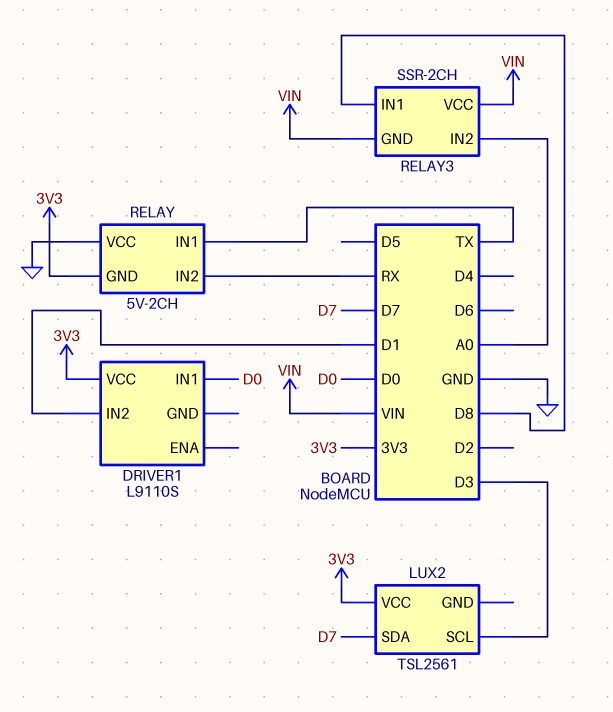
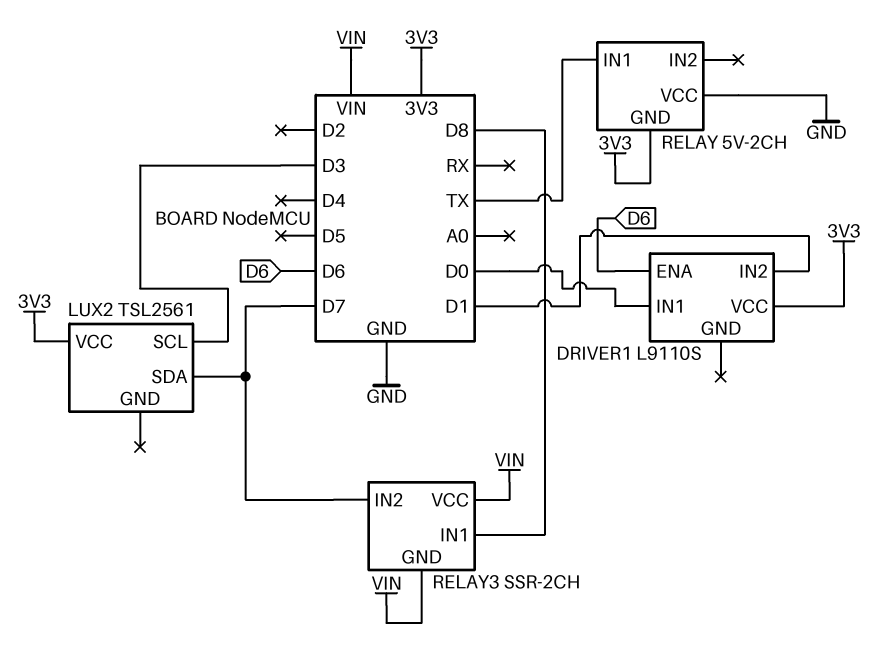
DRIVER1 pin ENA: none -> D6
RELAY pin IN2: RX -> none
RELAY3 pin IN2: A0 -> D7

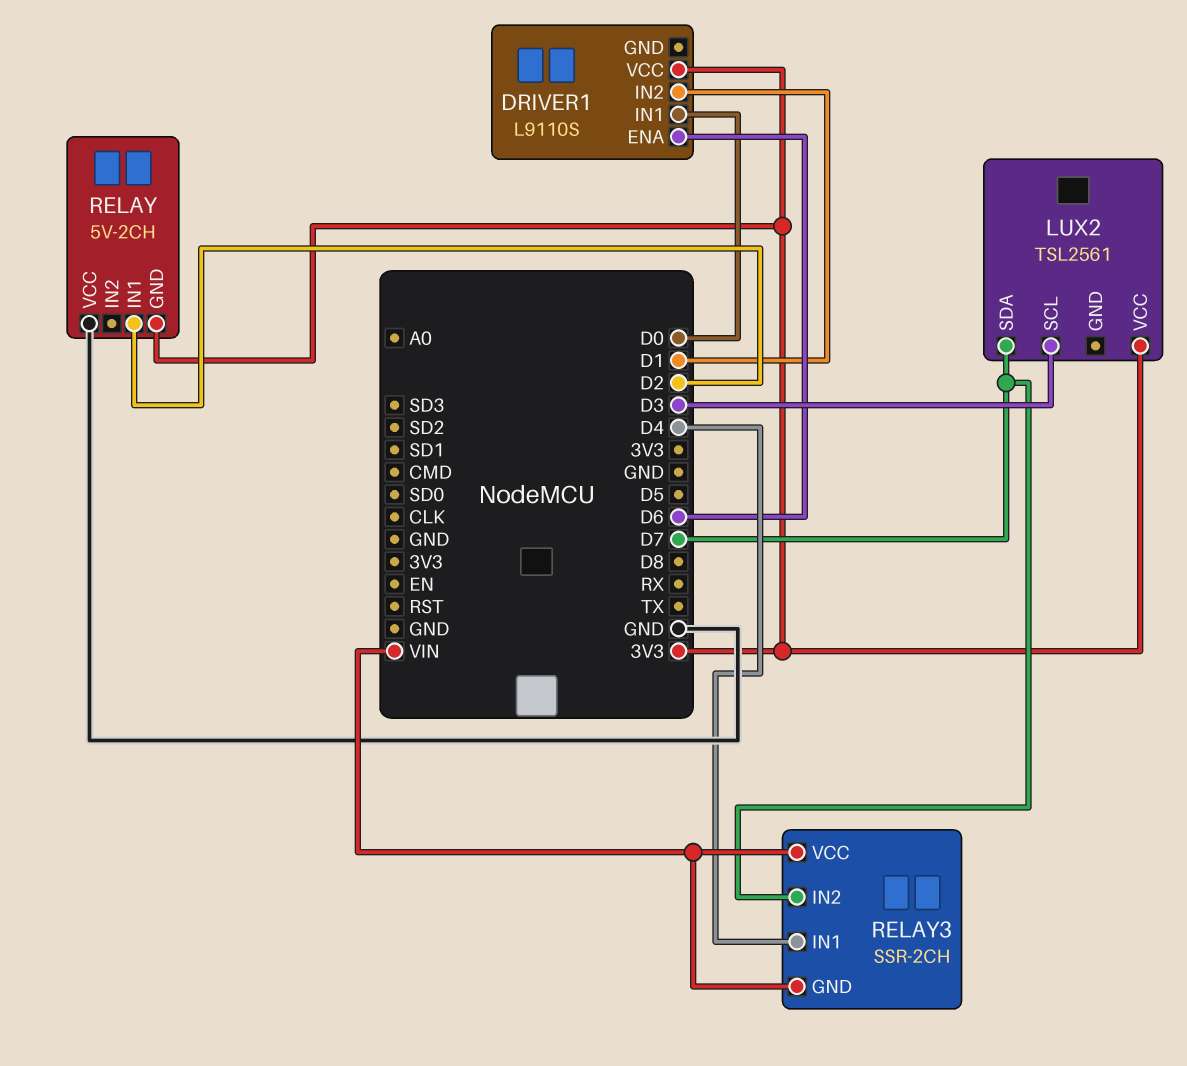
RELAY pin IN1: TX -> D2
RELAY3 pin IN1: D8 -> D4

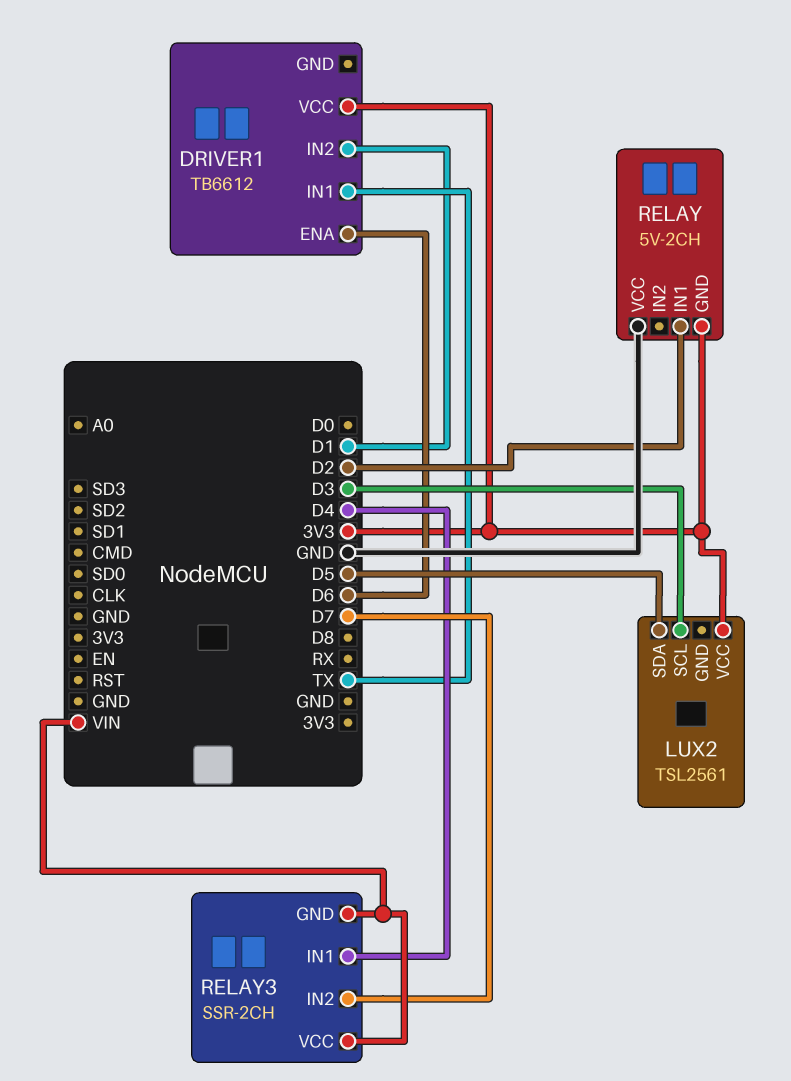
DRIVER1: L9110S -> TB6612
DRIVER1 pin IN1: D0 -> TX
LUX2 pin SDA: D7 -> D5

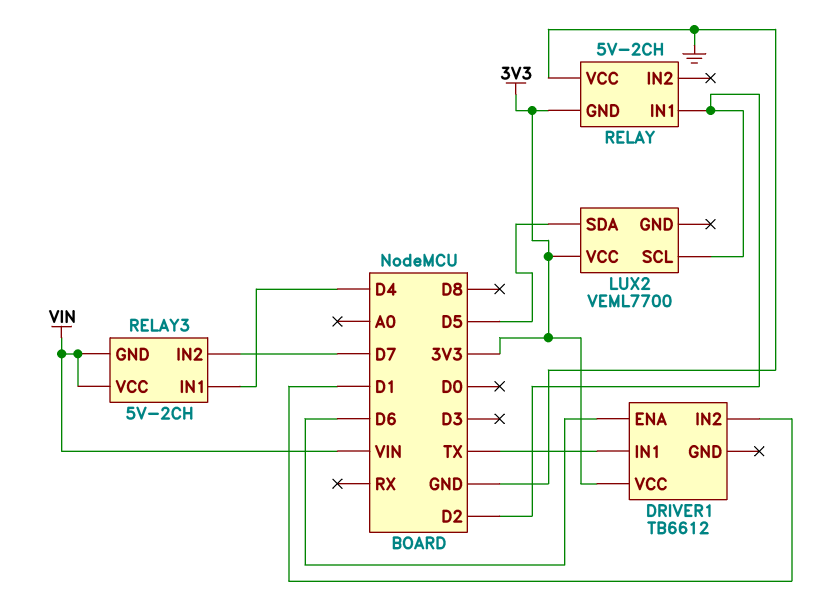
LUX2: TSL2561 -> VEML7700
LUX2 pin SCL: D3 -> D2
RELAY3: SSR-2CH -> 5V-2CH

